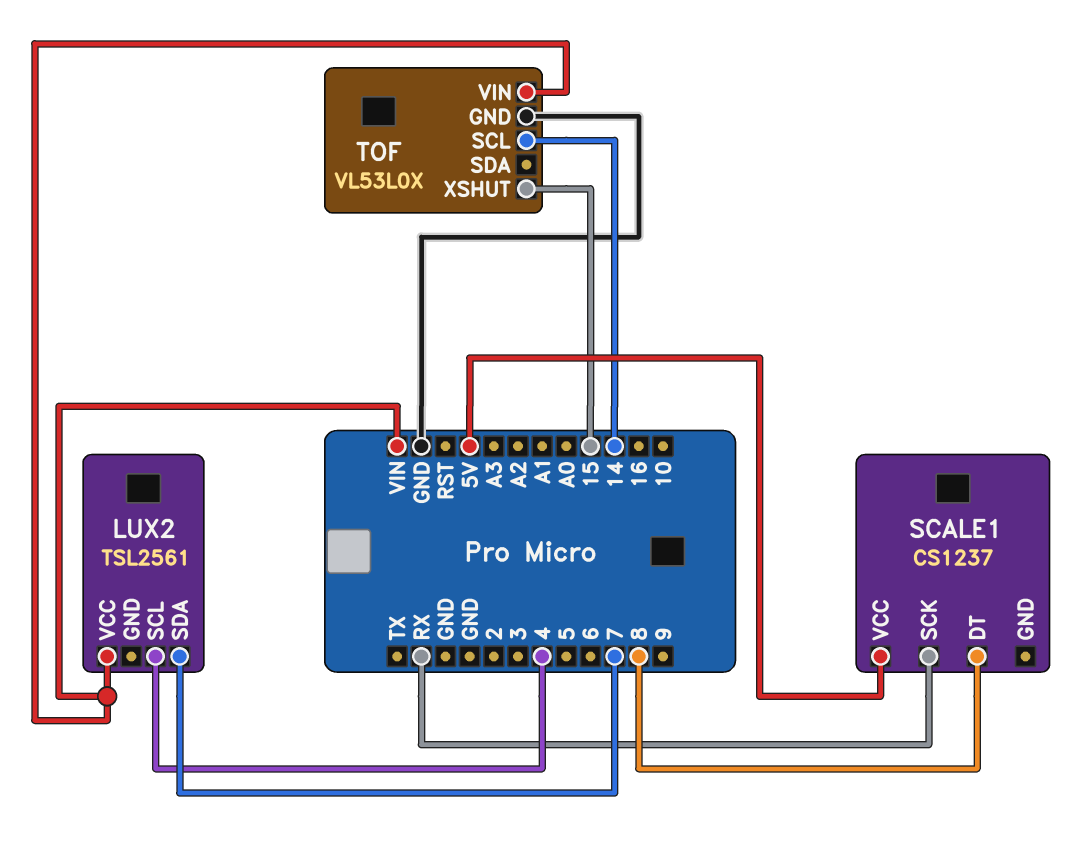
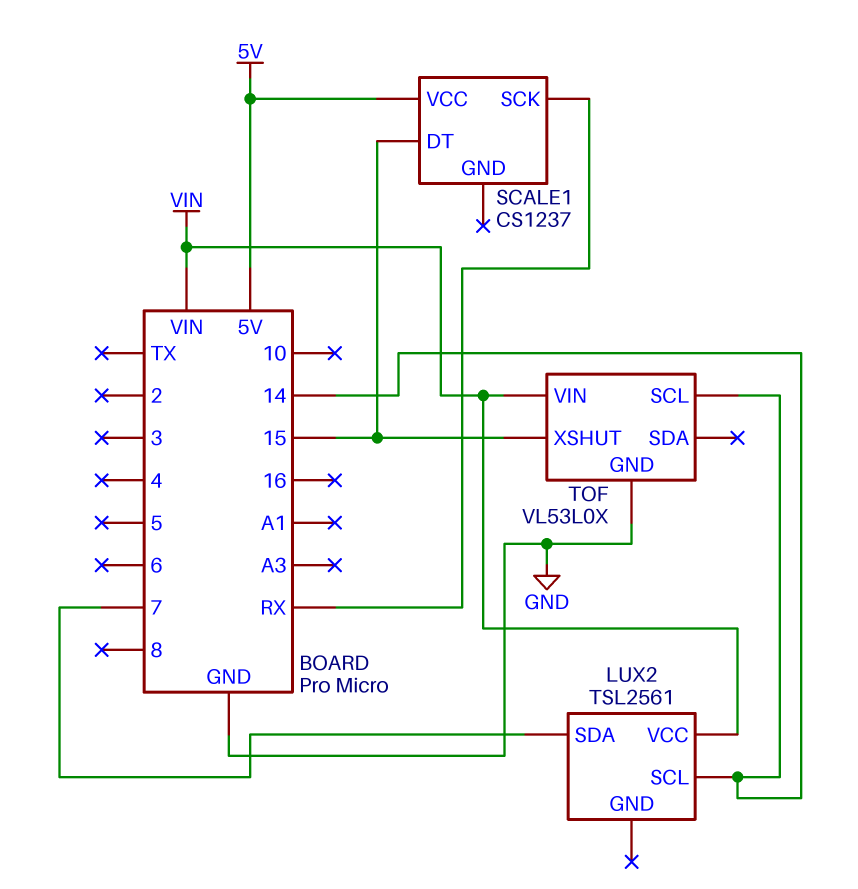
LUX2 pin SCL: 4 -> 14
SCALE1 pin DT: 8 -> 15

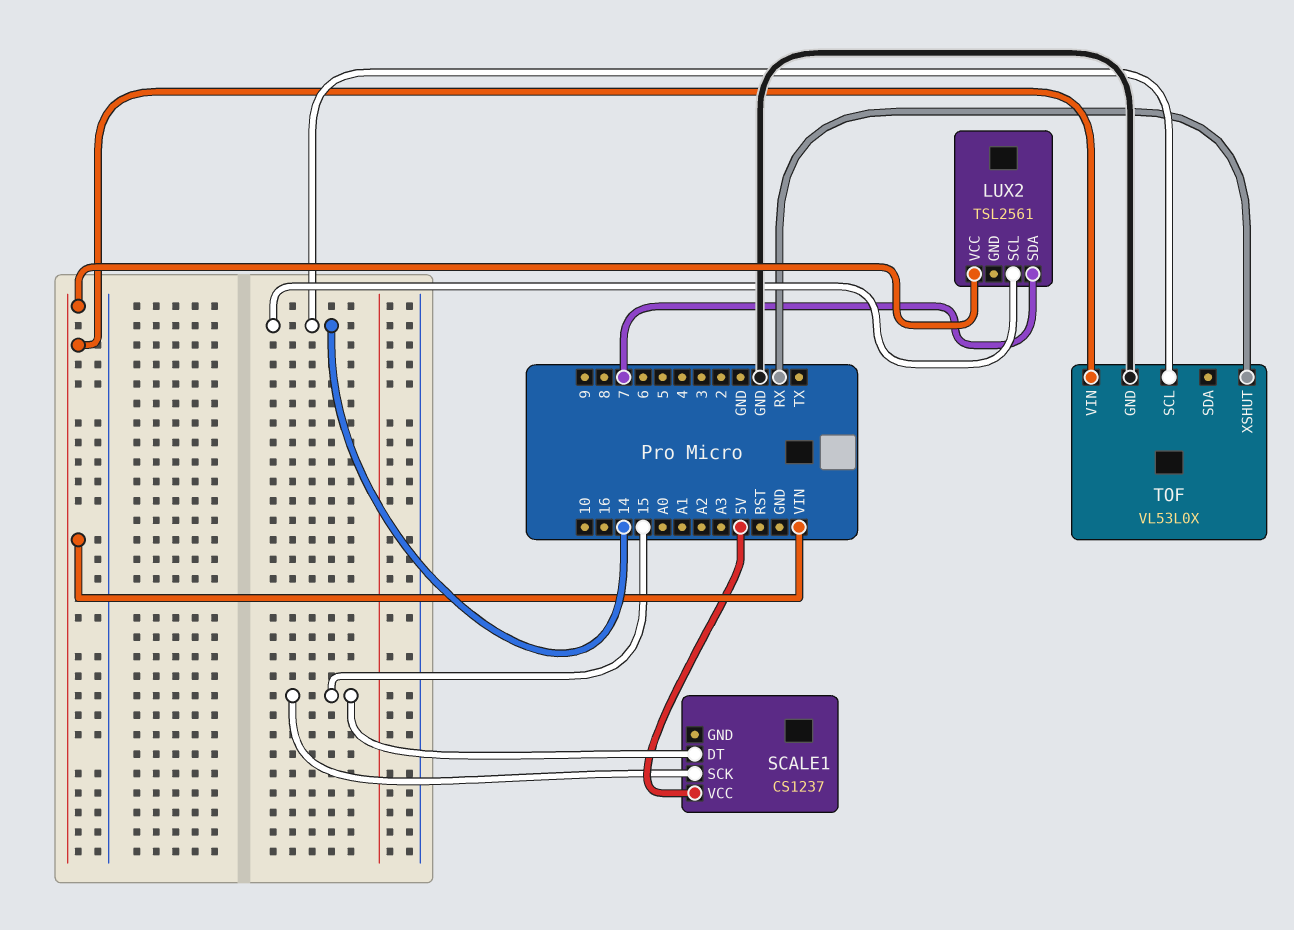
SCALE1 pin SCK: RX -> 15
TOF pin XSHUT: 15 -> RX

